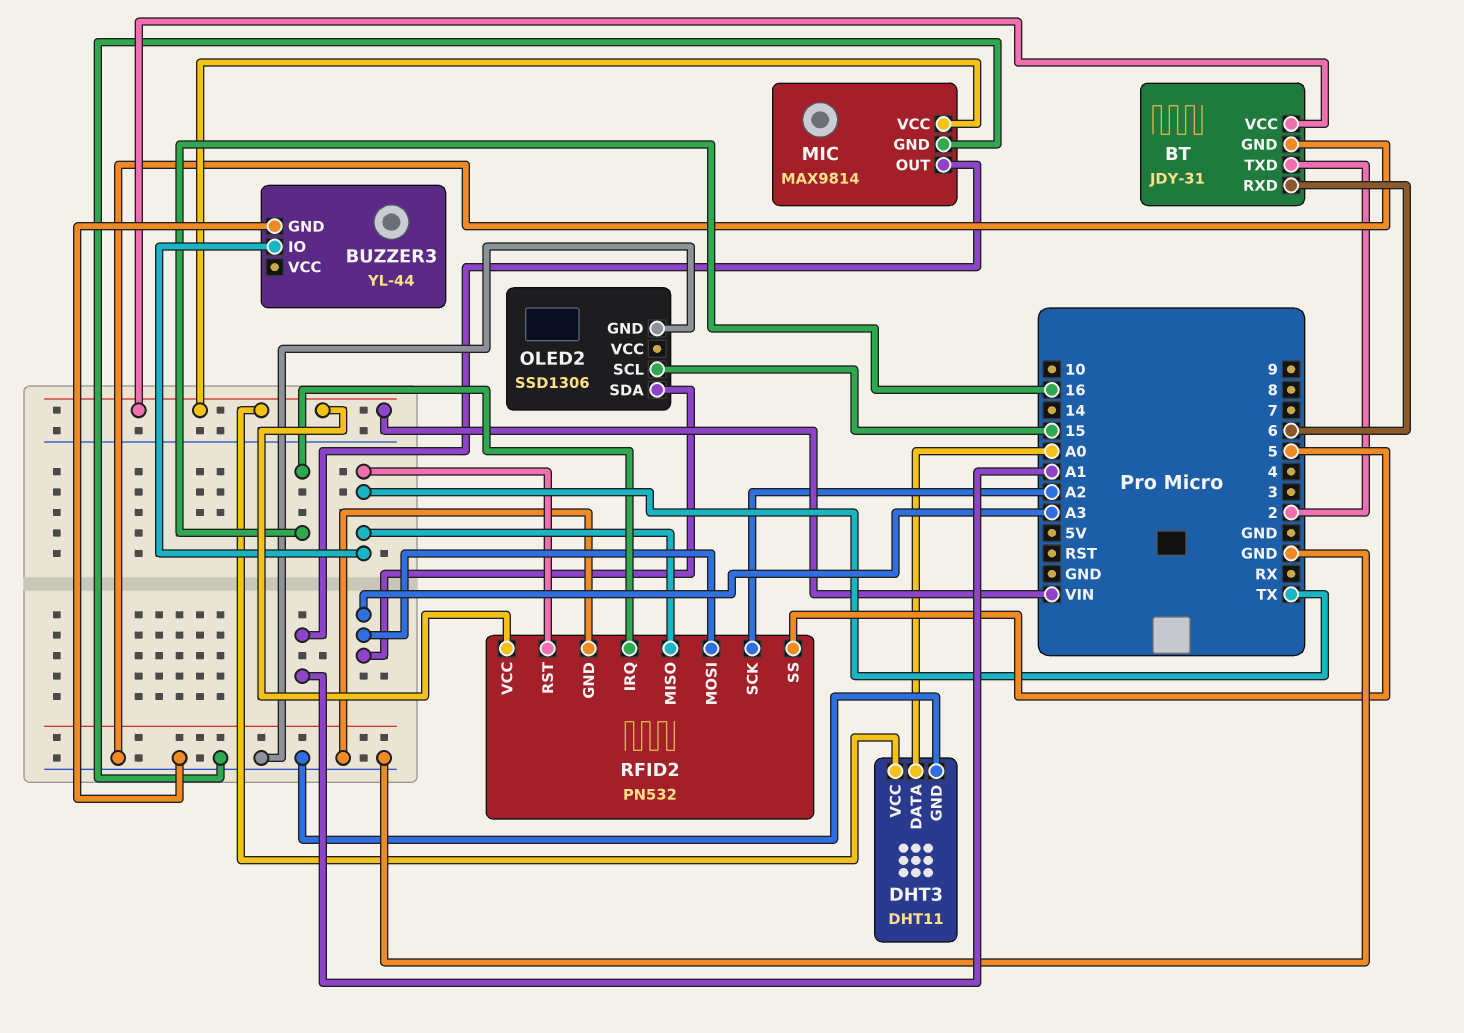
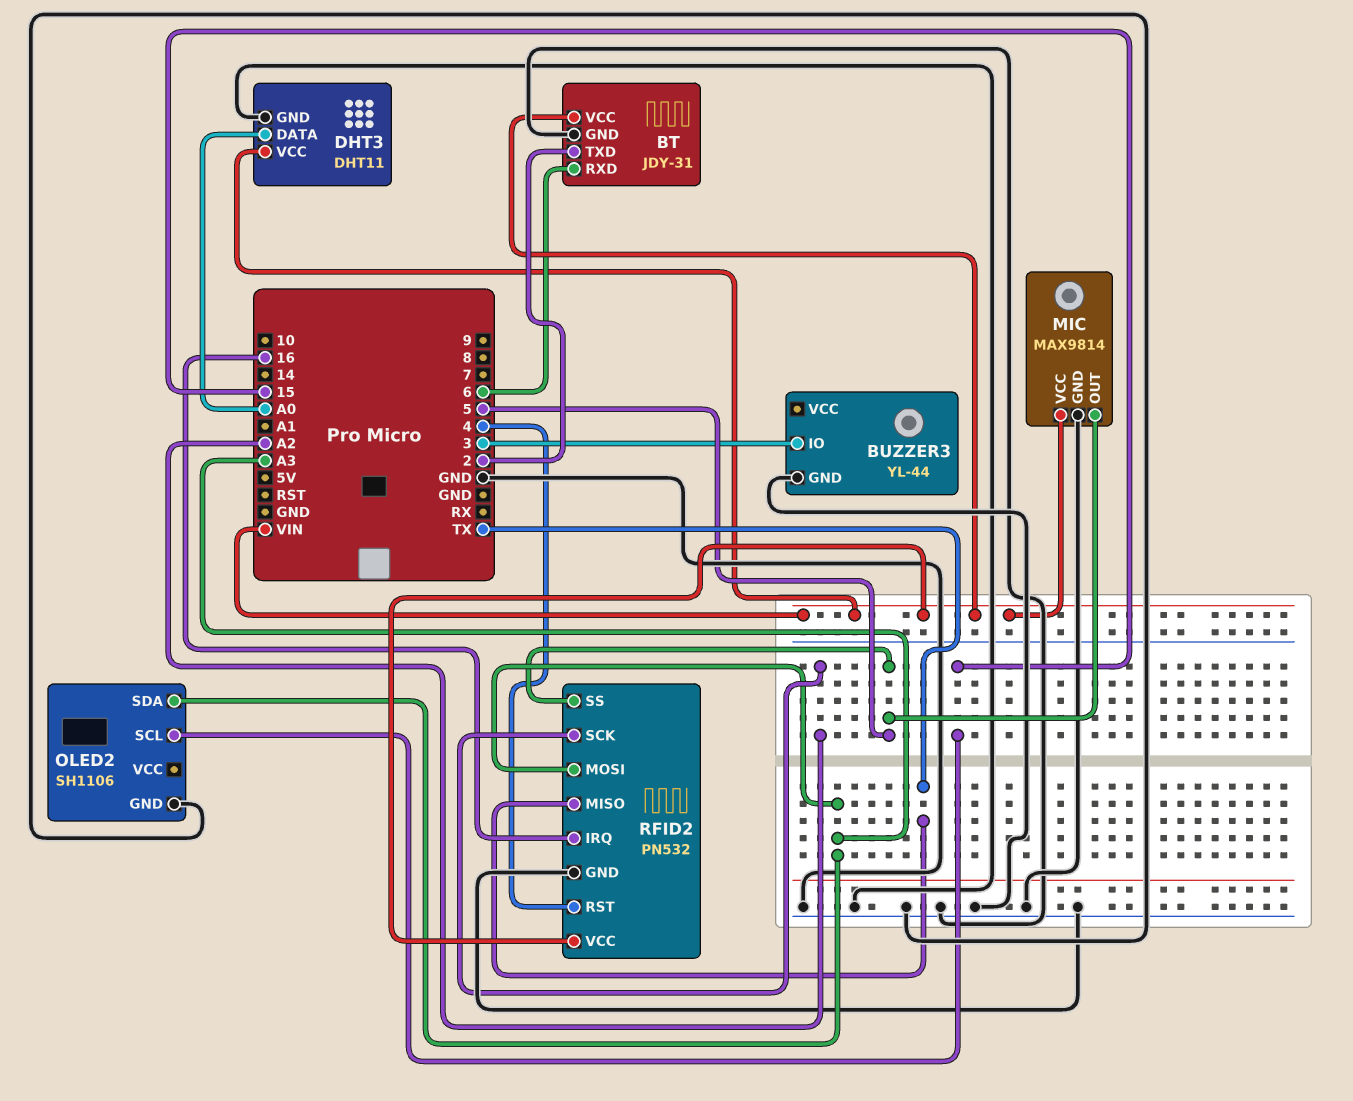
BUZZER3 pin IO: TX -> 3
MIC pin OUT: A1 -> 5
OLED2: SSD1306 -> SH1106
RFID2 pin RST: TX -> 4

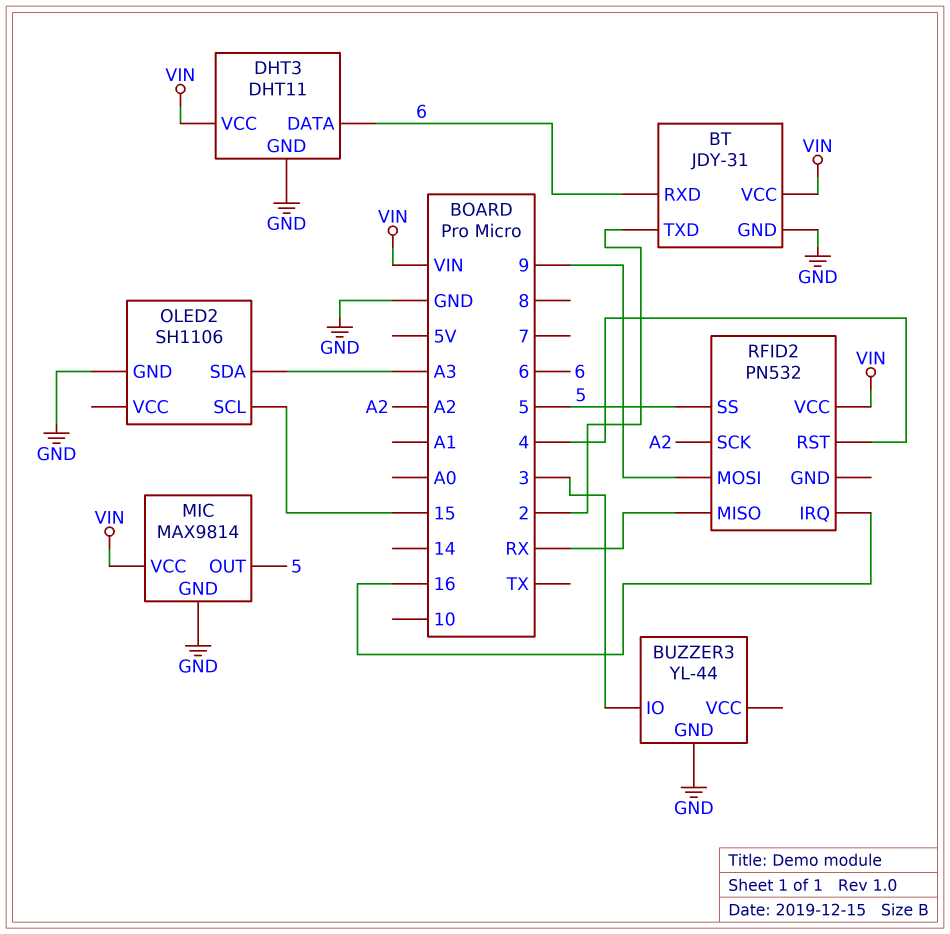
DHT3 pin DATA: A0 -> 6
RFID2 pin GND: GND -> none
RFID2 pin MISO: TX -> RX
RFID2 pin MOSI: A3 -> 9

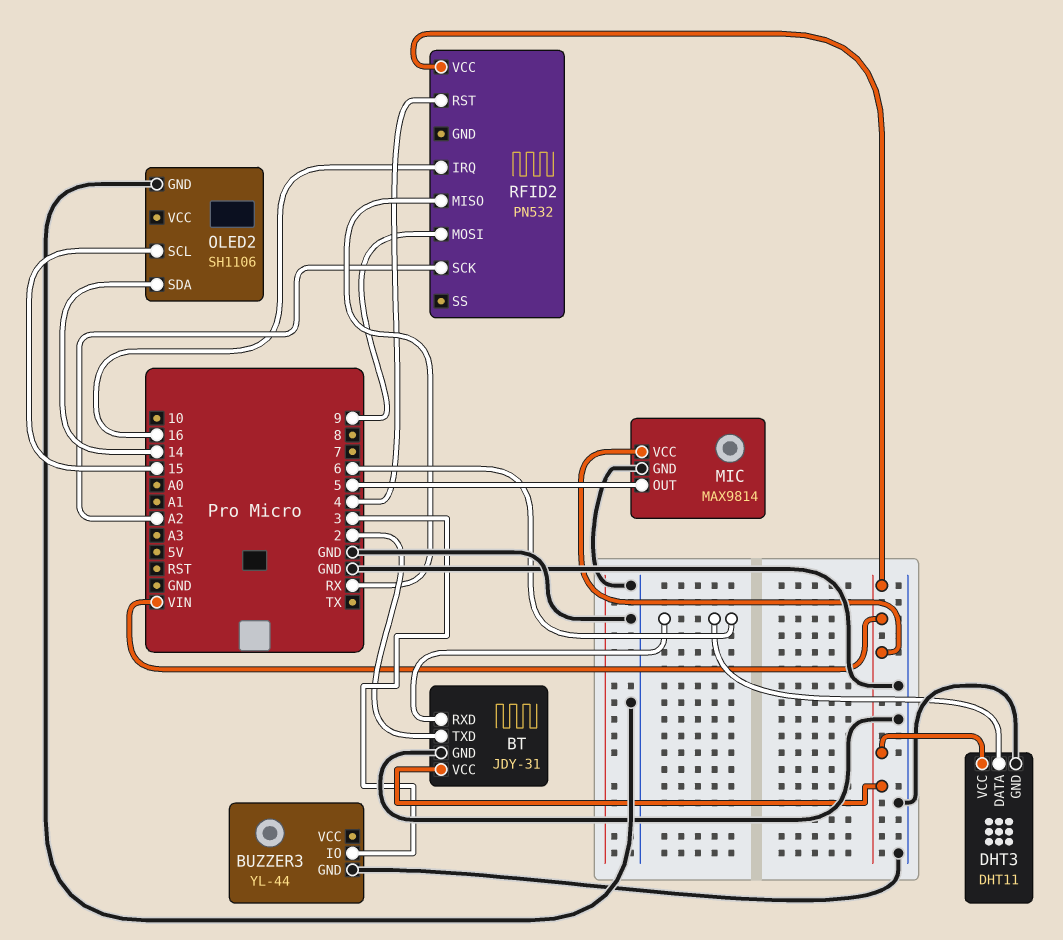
OLED2 pin SDA: A3 -> 14
RFID2 pin SS: 5 -> none

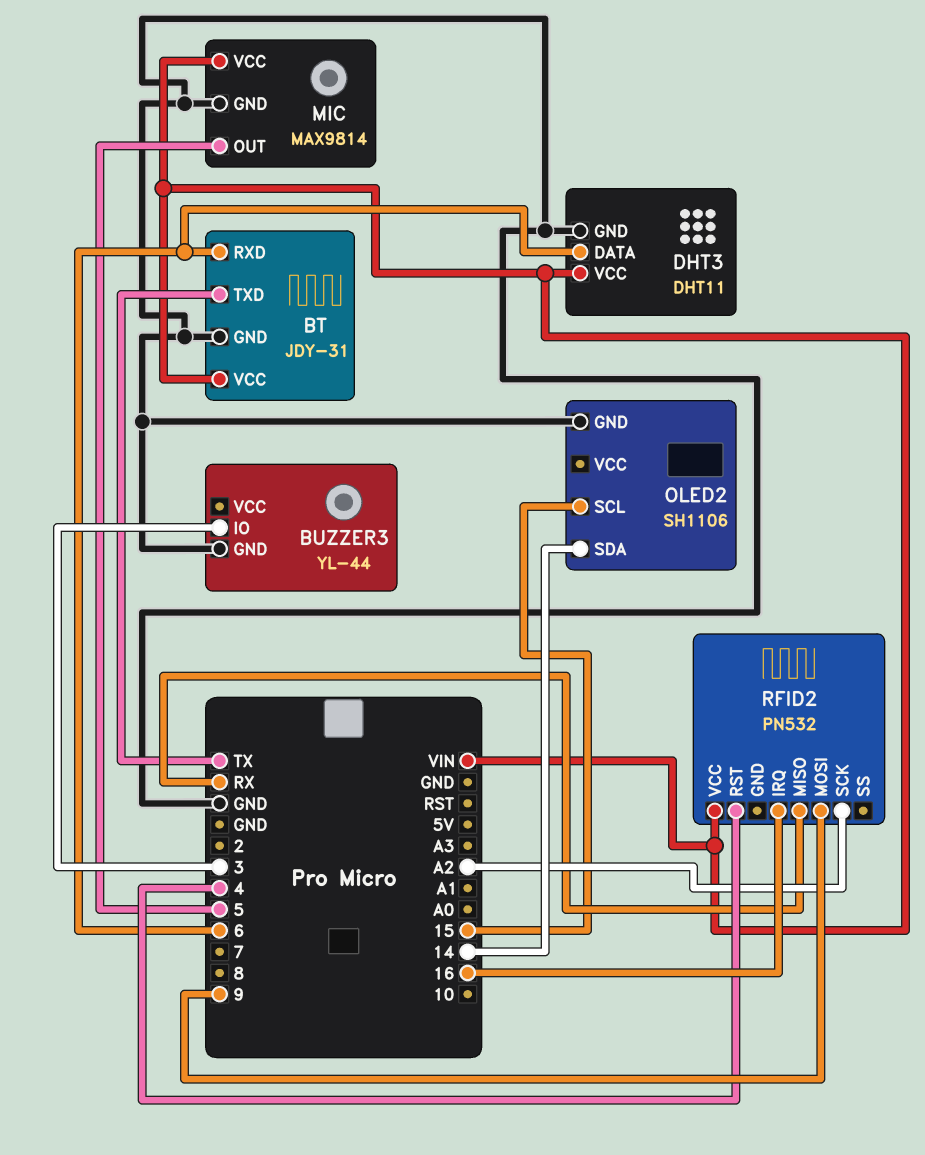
BT pin TXD: 2 -> TX

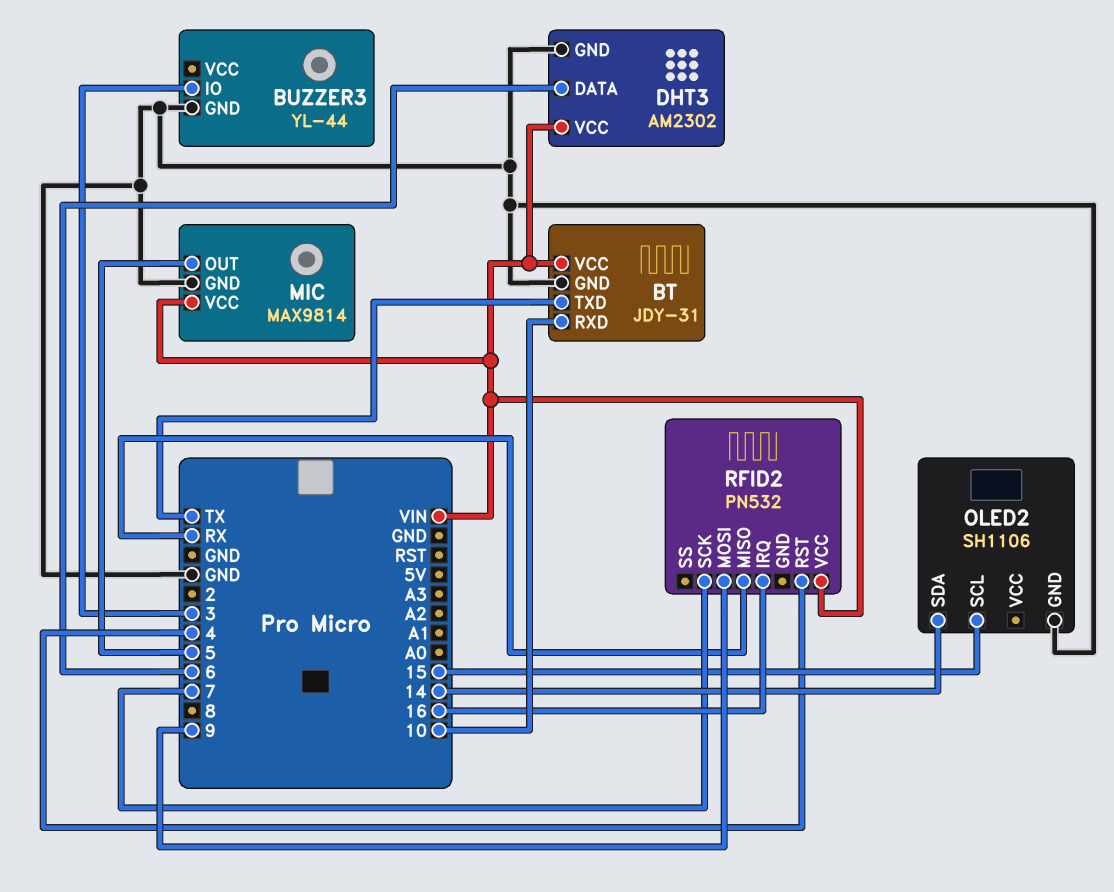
BT pin RXD: 6 -> 10
DHT3: DHT11 -> AM2302
RFID2 pin SCK: A2 -> 7

